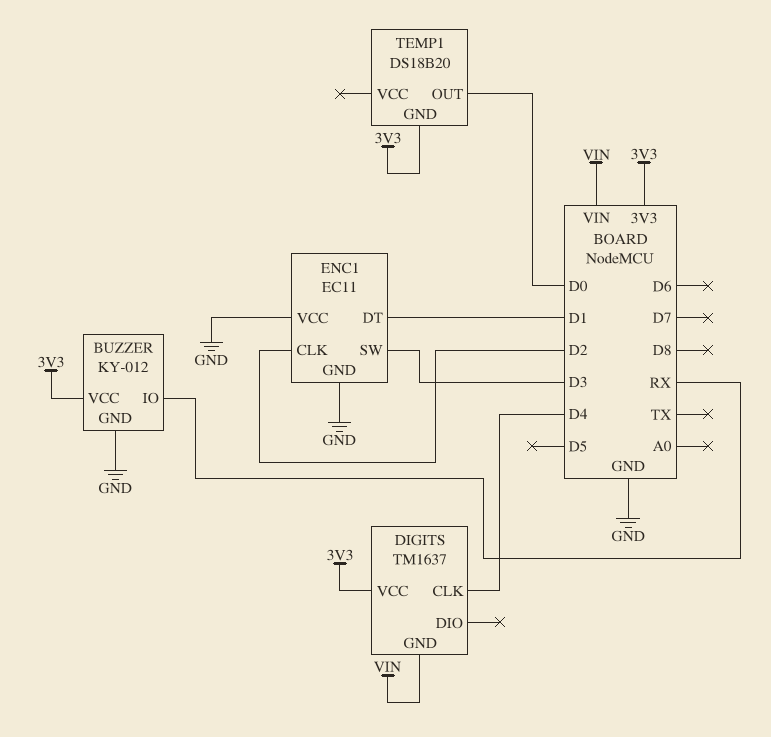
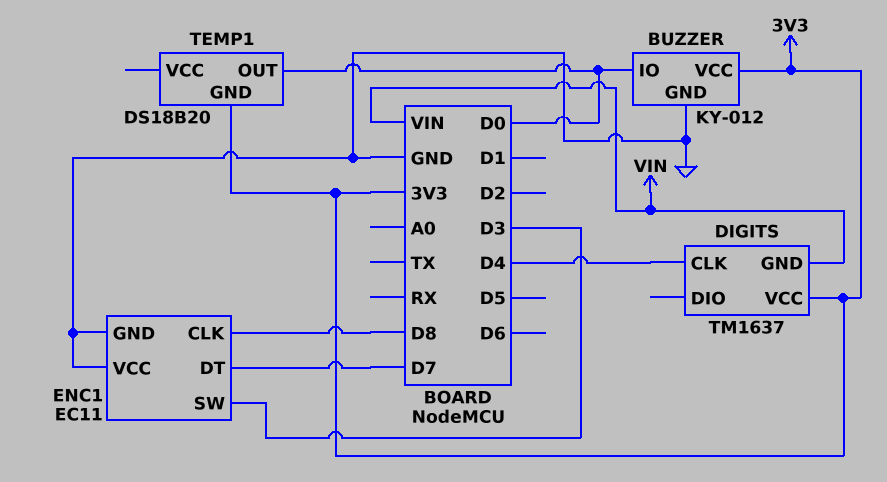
BUZZER pin IO: RX -> D0
ENC1 pin CLK: D2 -> D8
ENC1 pin DT: D1 -> D7

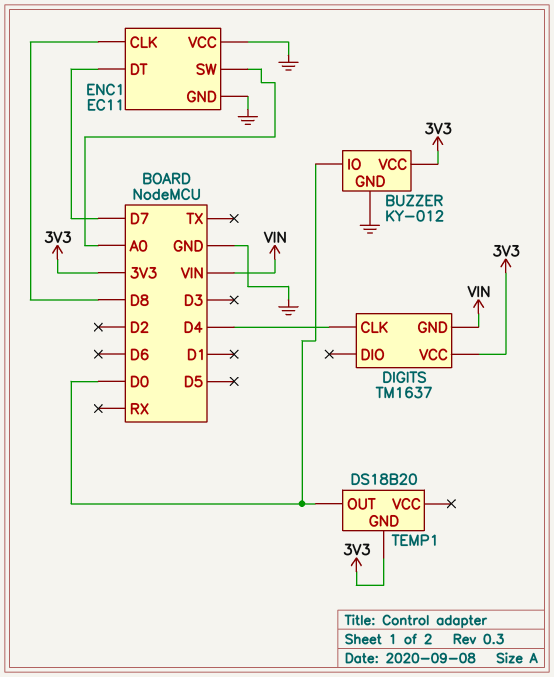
ENC1 pin SW: D3 -> A0

